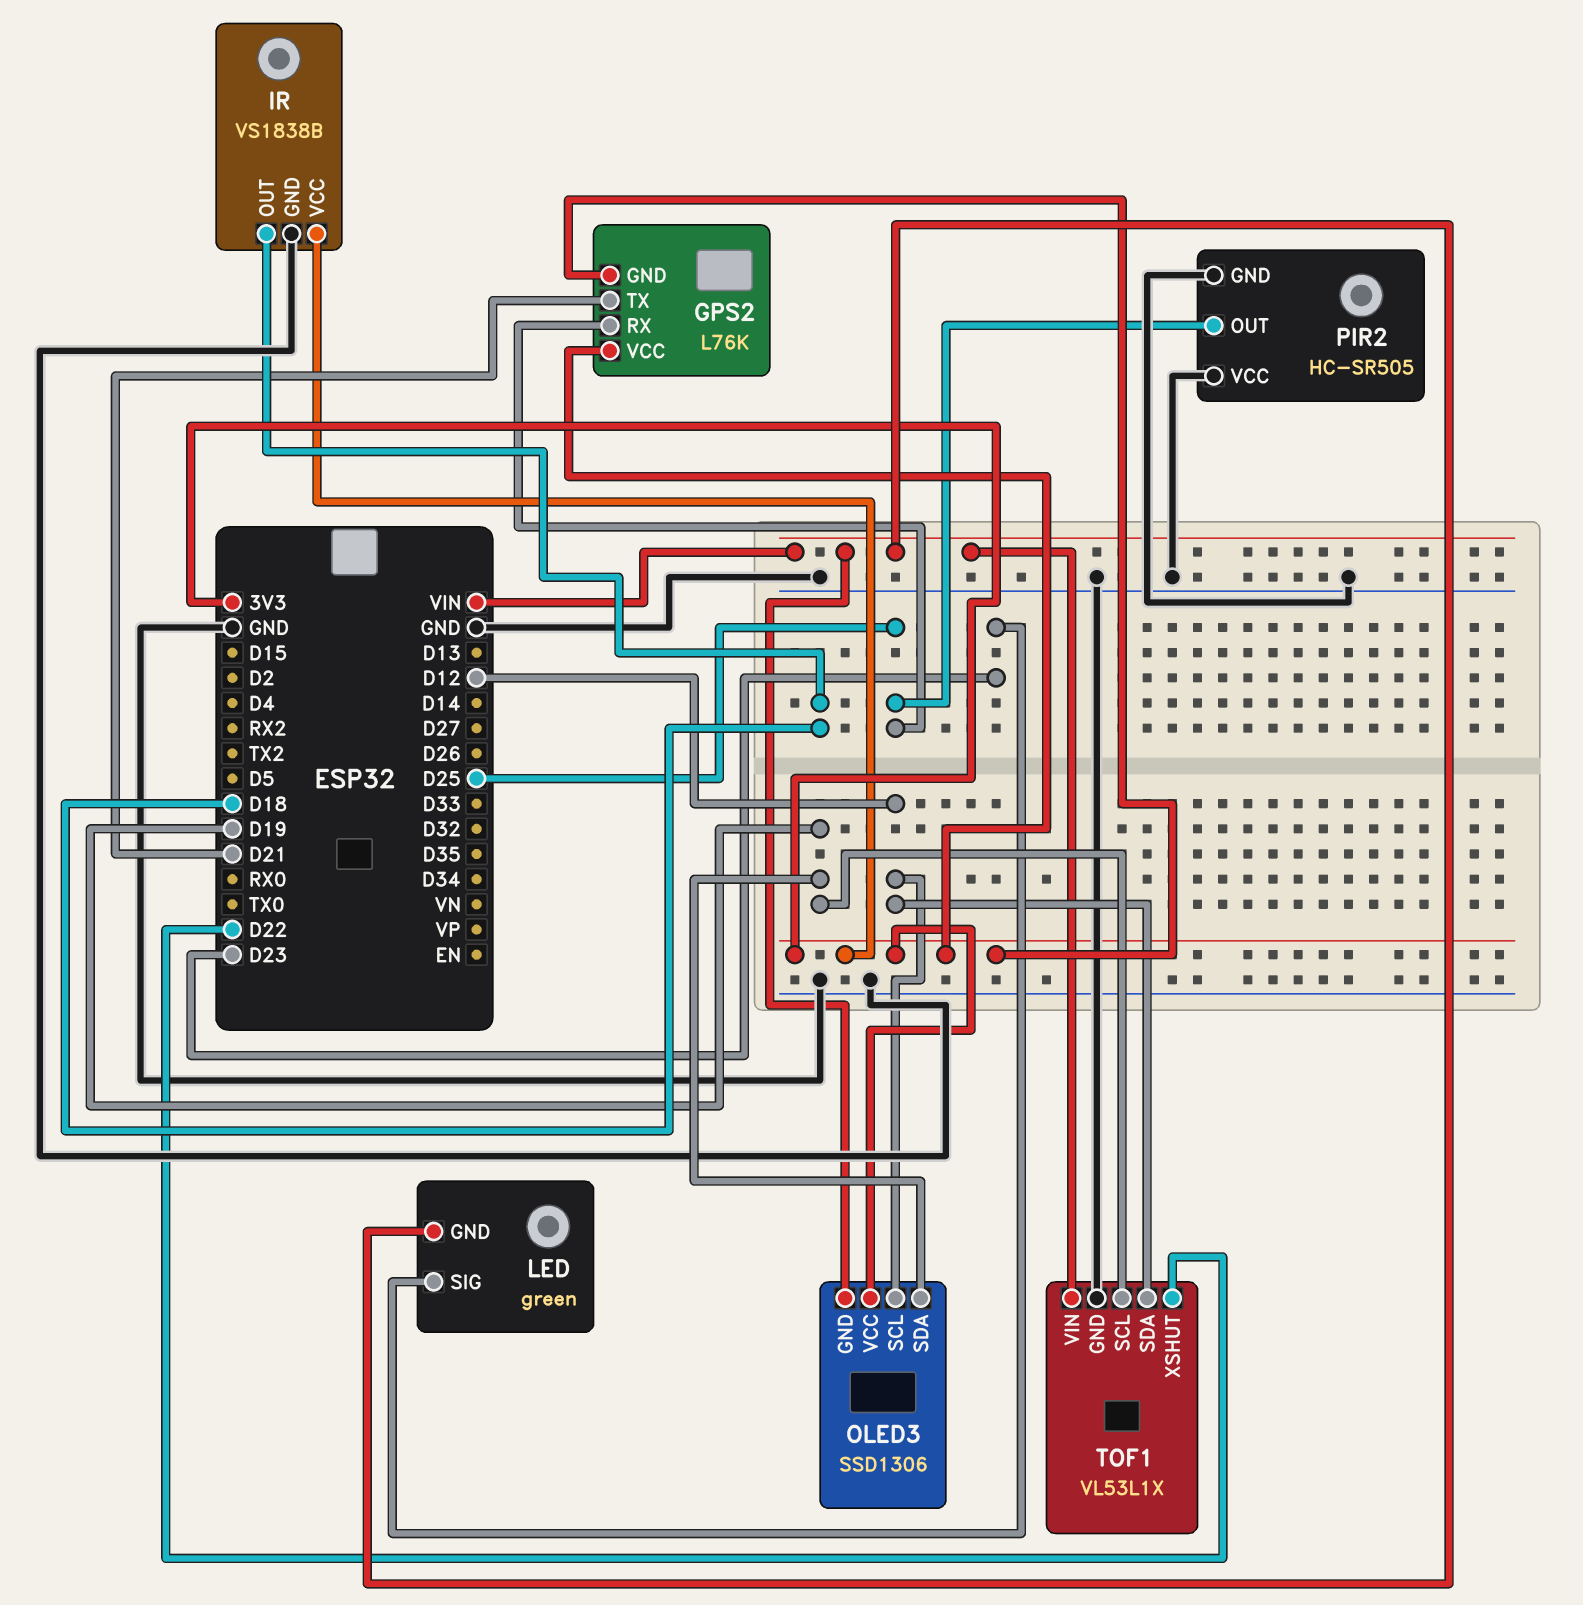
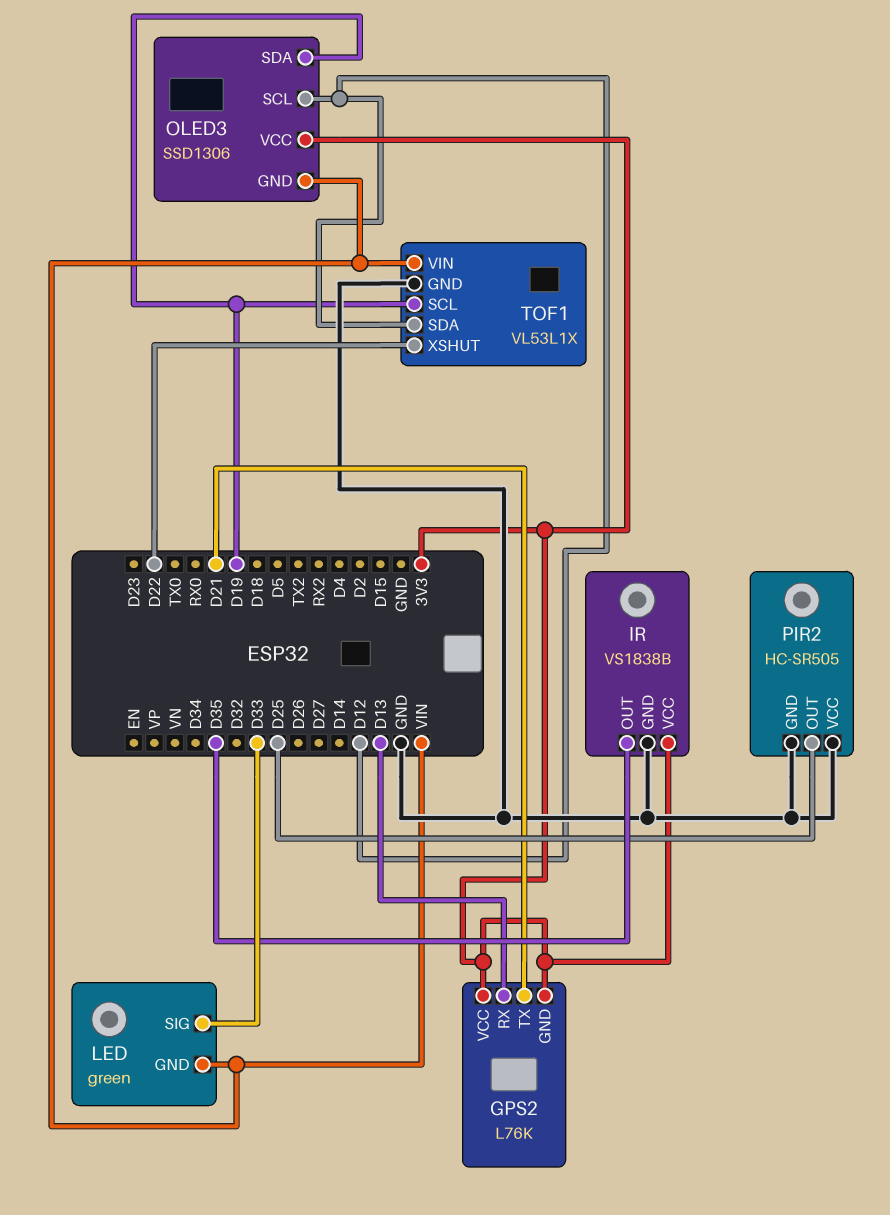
GPS2 pin RX: D25 -> D13
IR pin OUT: D18 -> D35
LED pin SIG: D23 -> D33

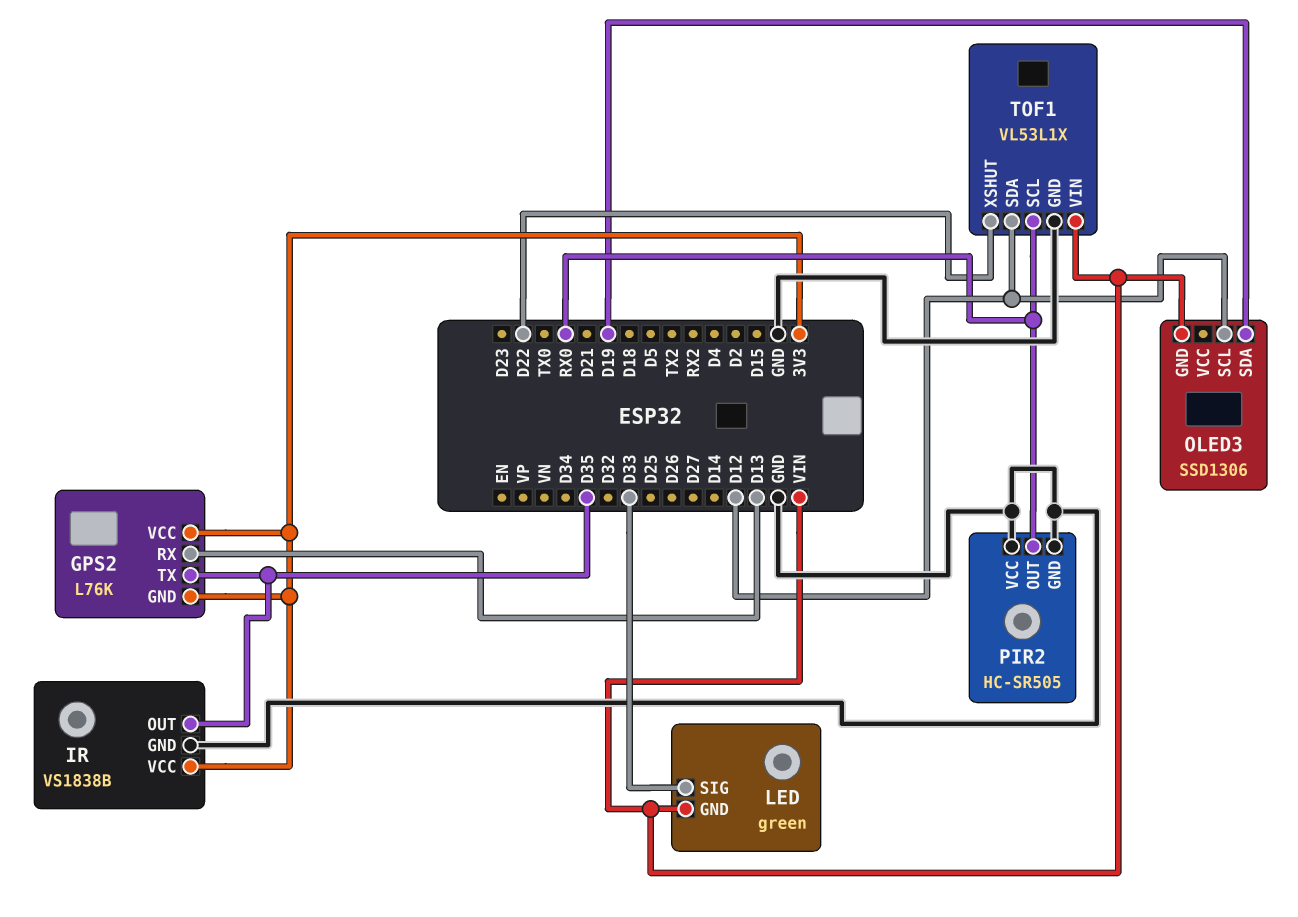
GPS2 pin TX: D21 -> D35
OLED3 pin VCC: 3V3 -> none
PIR2 pin OUT: D25 -> RX0
TOF1 pin SCL: D19 -> RX0

